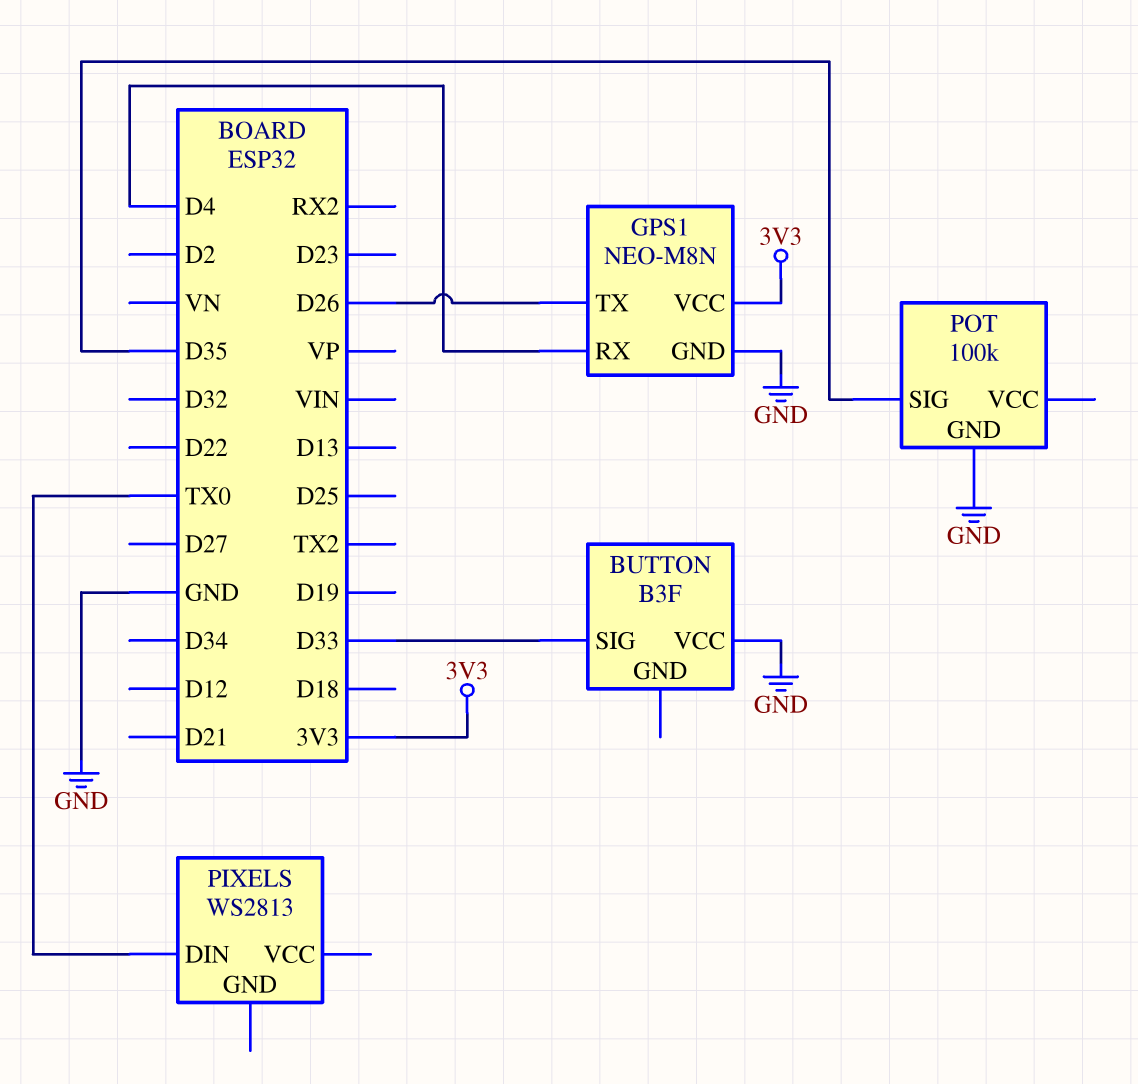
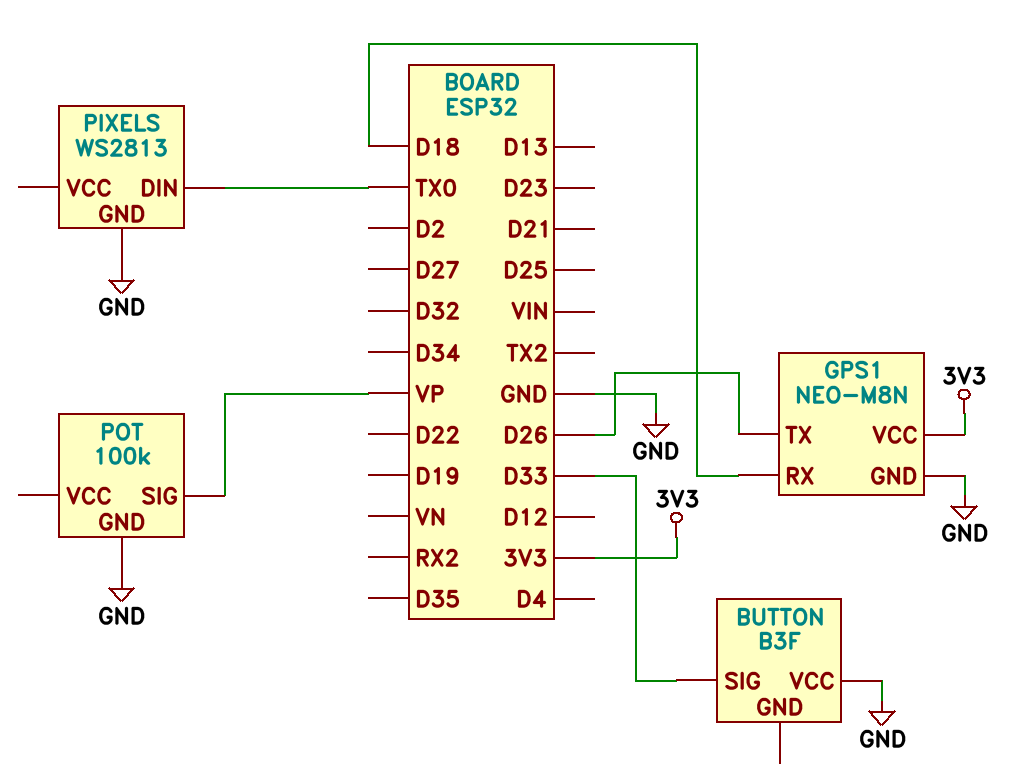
GPS1 pin RX: D4 -> D18
PIXELS pin GND: none -> GND
POT pin SIG: D35 -> VP

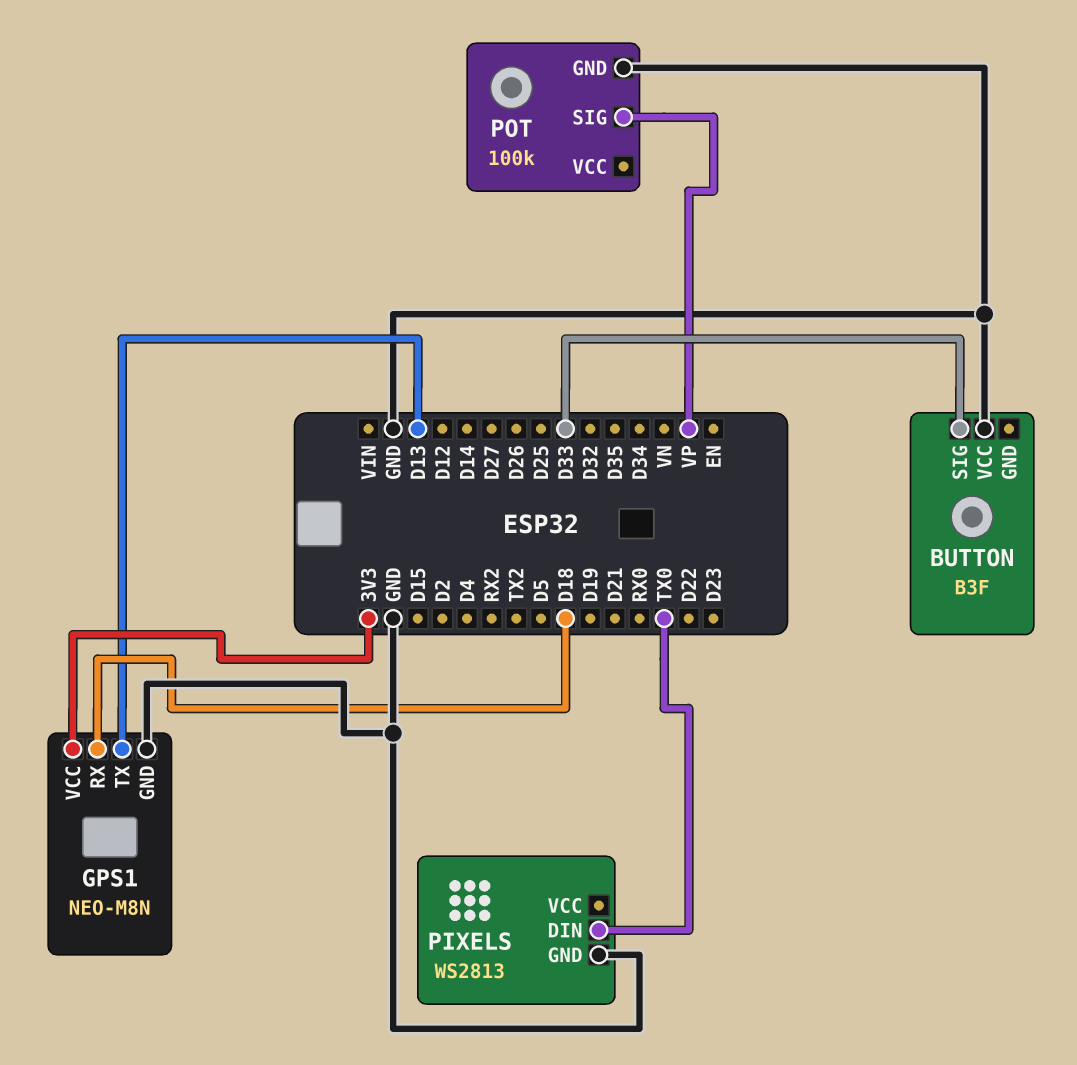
GPS1 pin TX: D26 -> D13

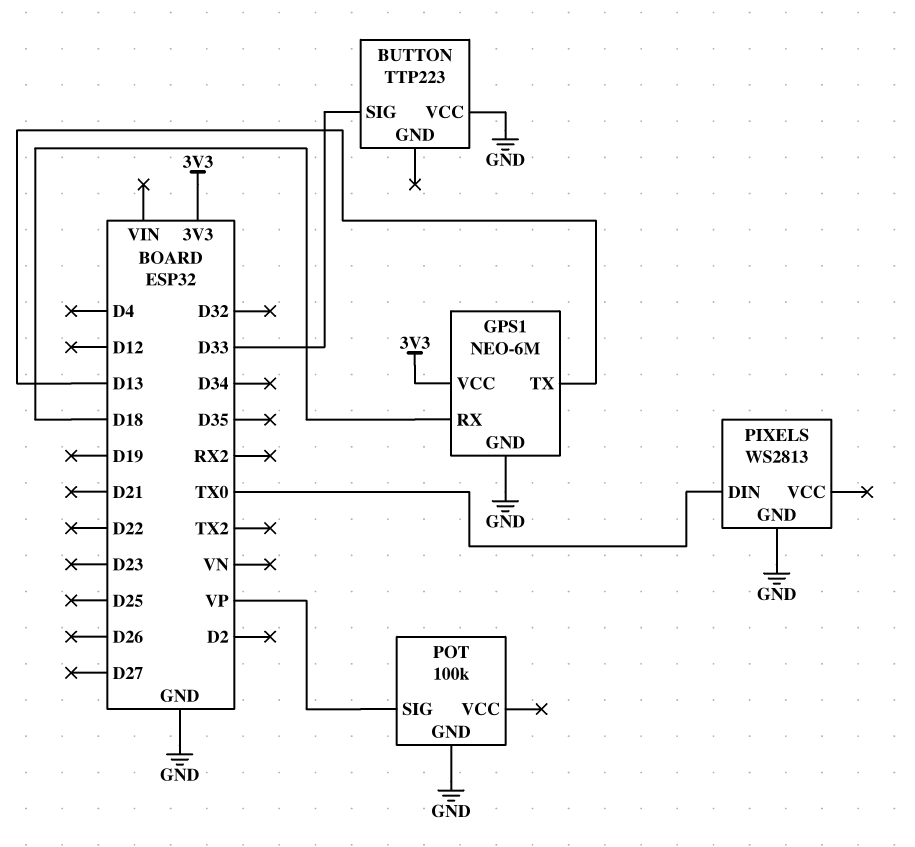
BUTTON: B3F -> TTP223
GPS1: NEO-M8N -> NEO-6M

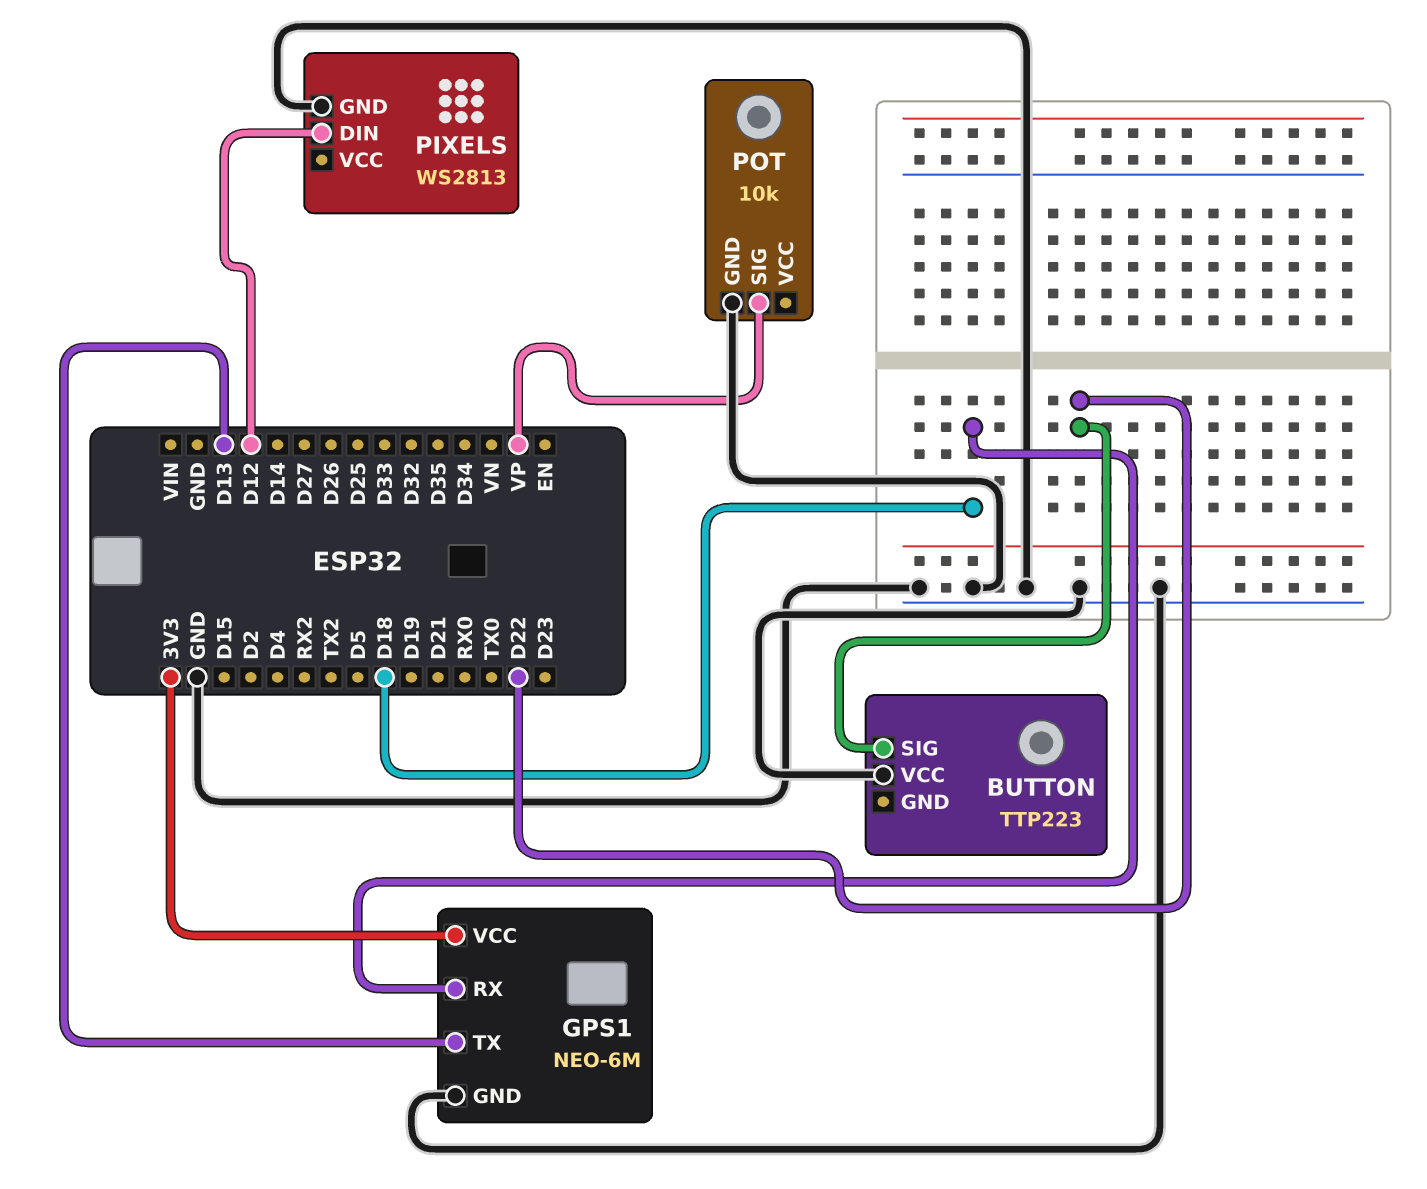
BUTTON pin SIG: D33 -> D22
PIXELS pin DIN: TX0 -> D12
POT: 100k -> 10k

